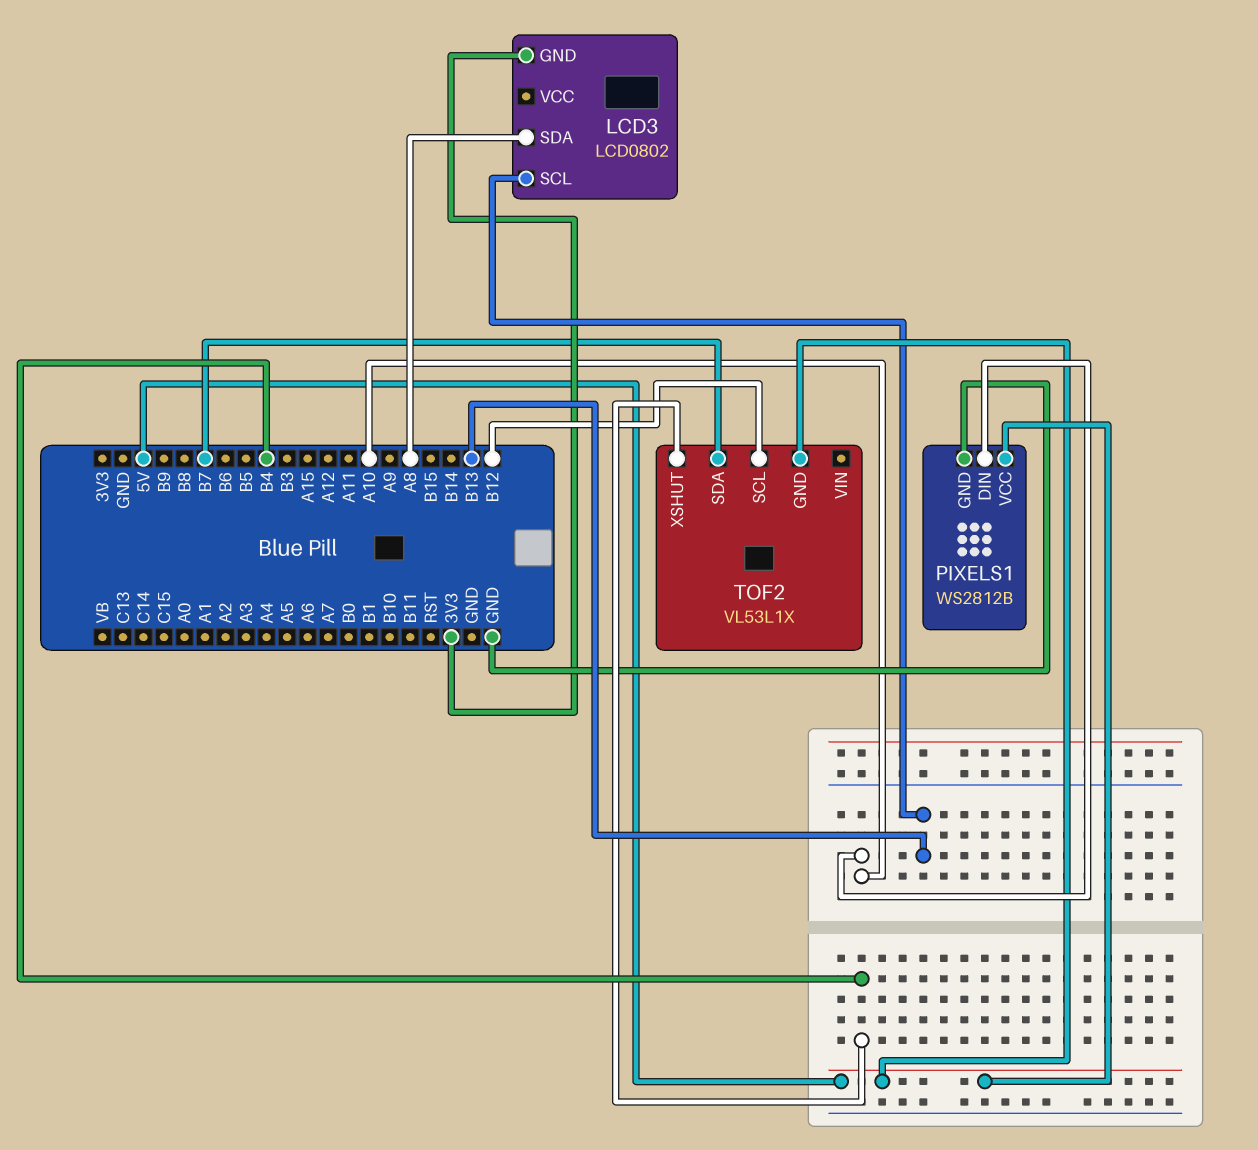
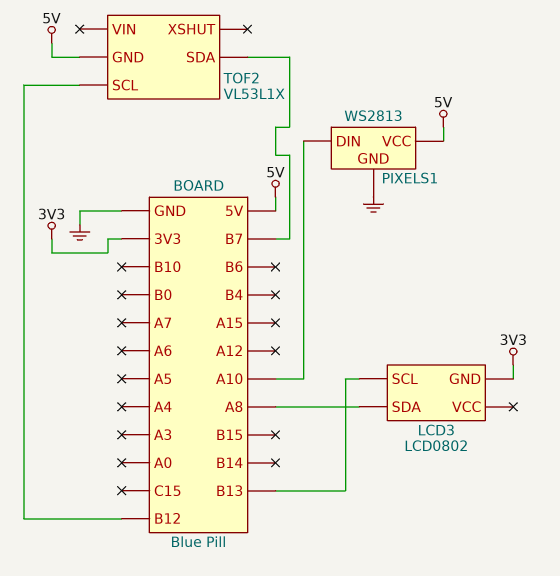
PIXELS1: WS2812B -> WS2813
TOF2 pin XSHUT: B4 -> none

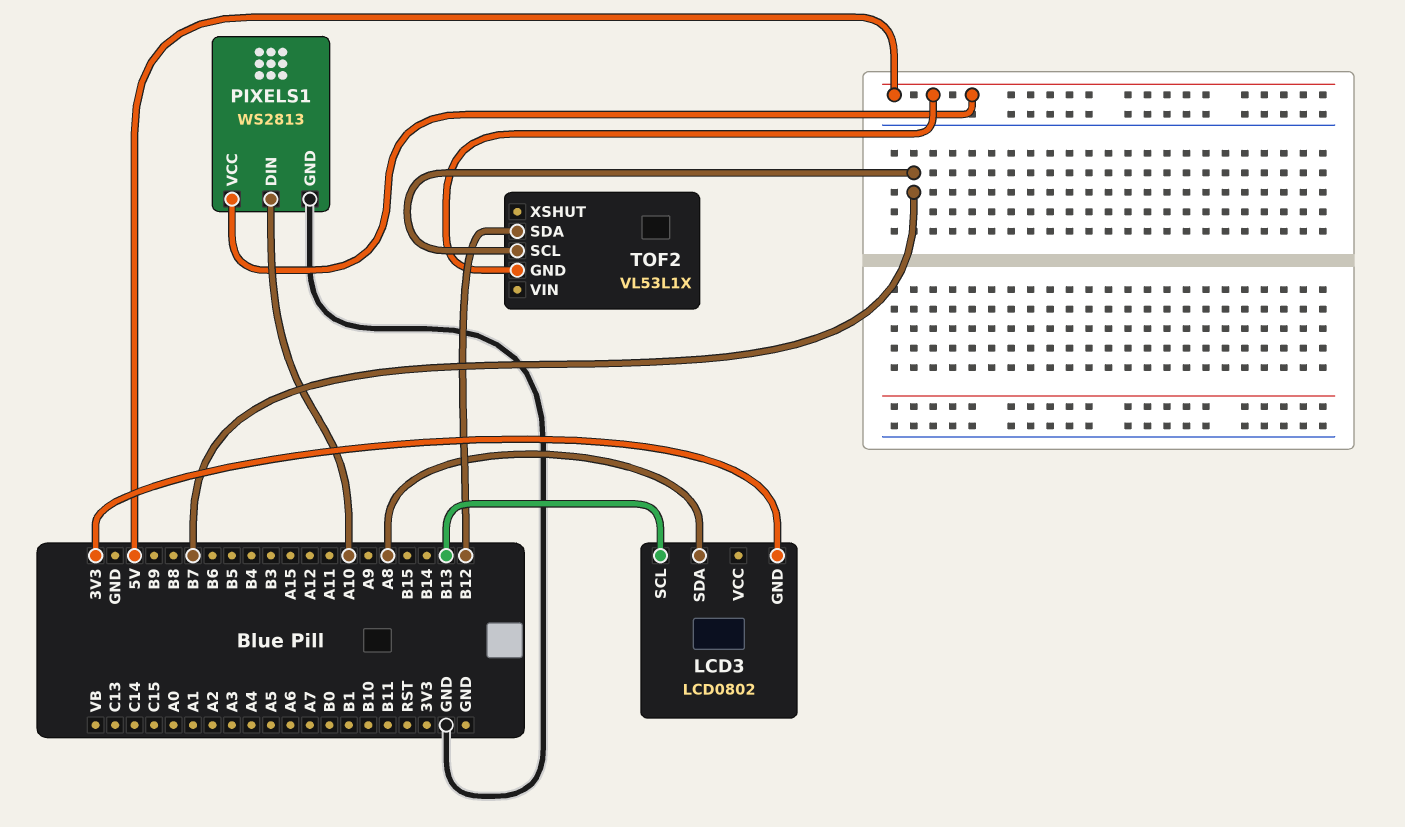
TOF2 pin SCL: B12 -> B7
TOF2 pin SDA: B7 -> B12

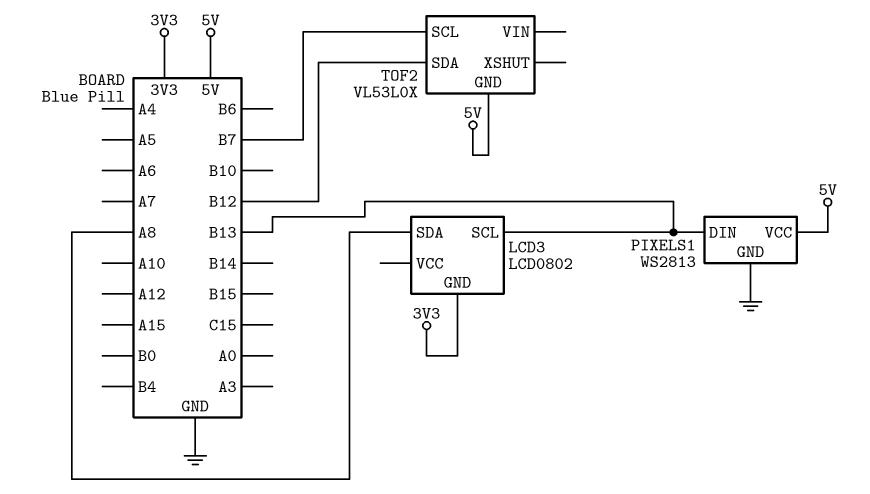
PIXELS1 pin DIN: A10 -> B13
TOF2: VL53L1X -> VL53L0X

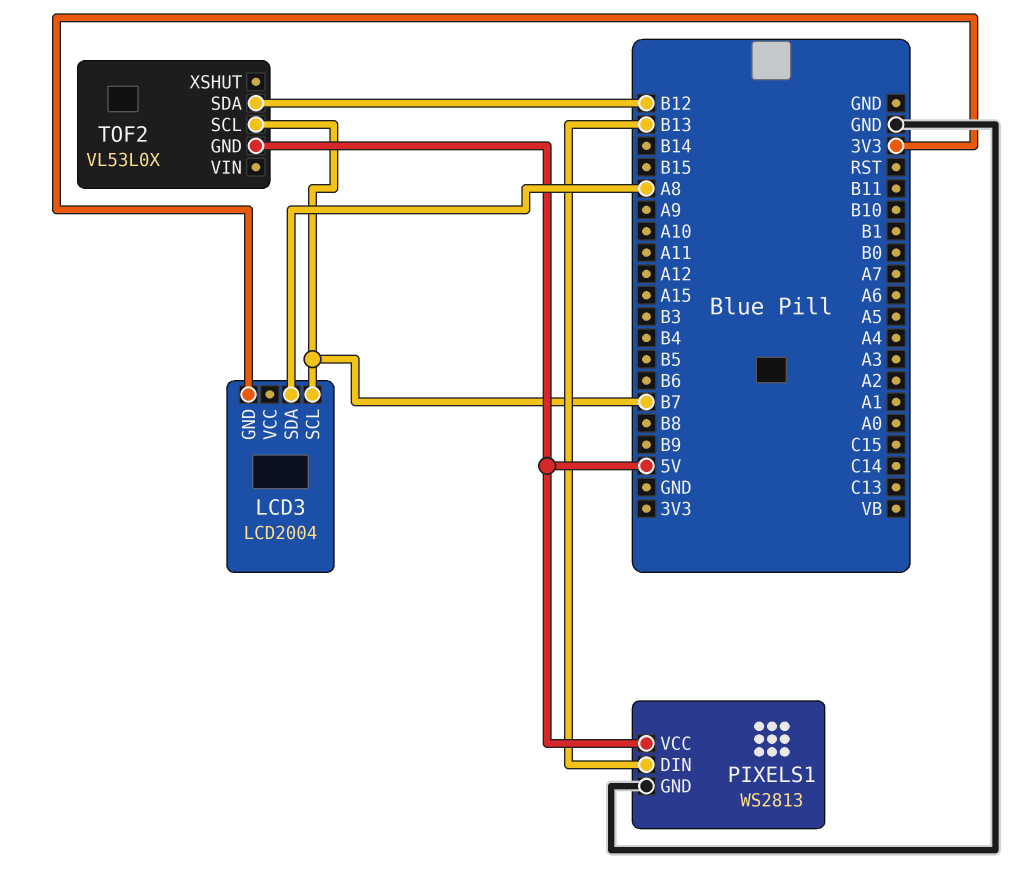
LCD3: LCD0802 -> LCD2004
LCD3 pin SCL: B13 -> B7

